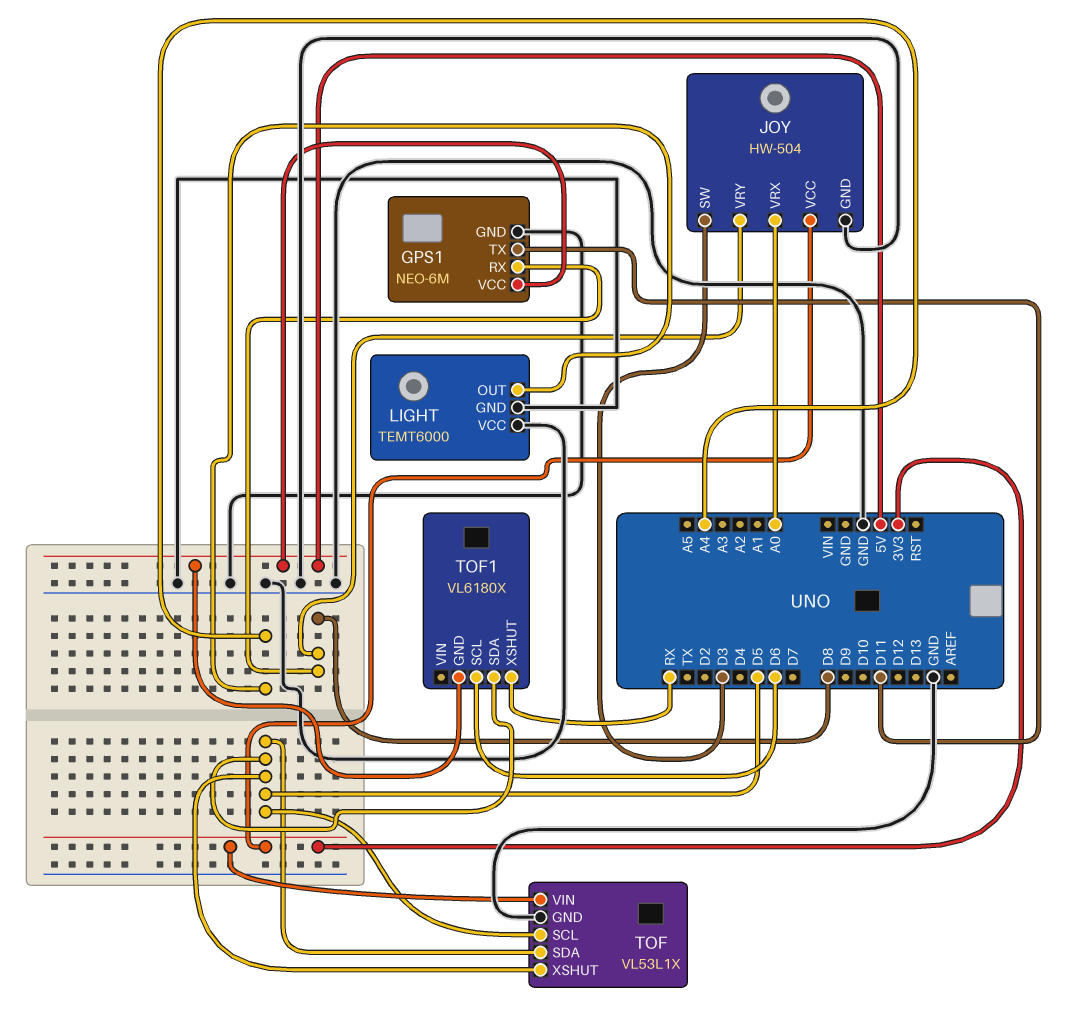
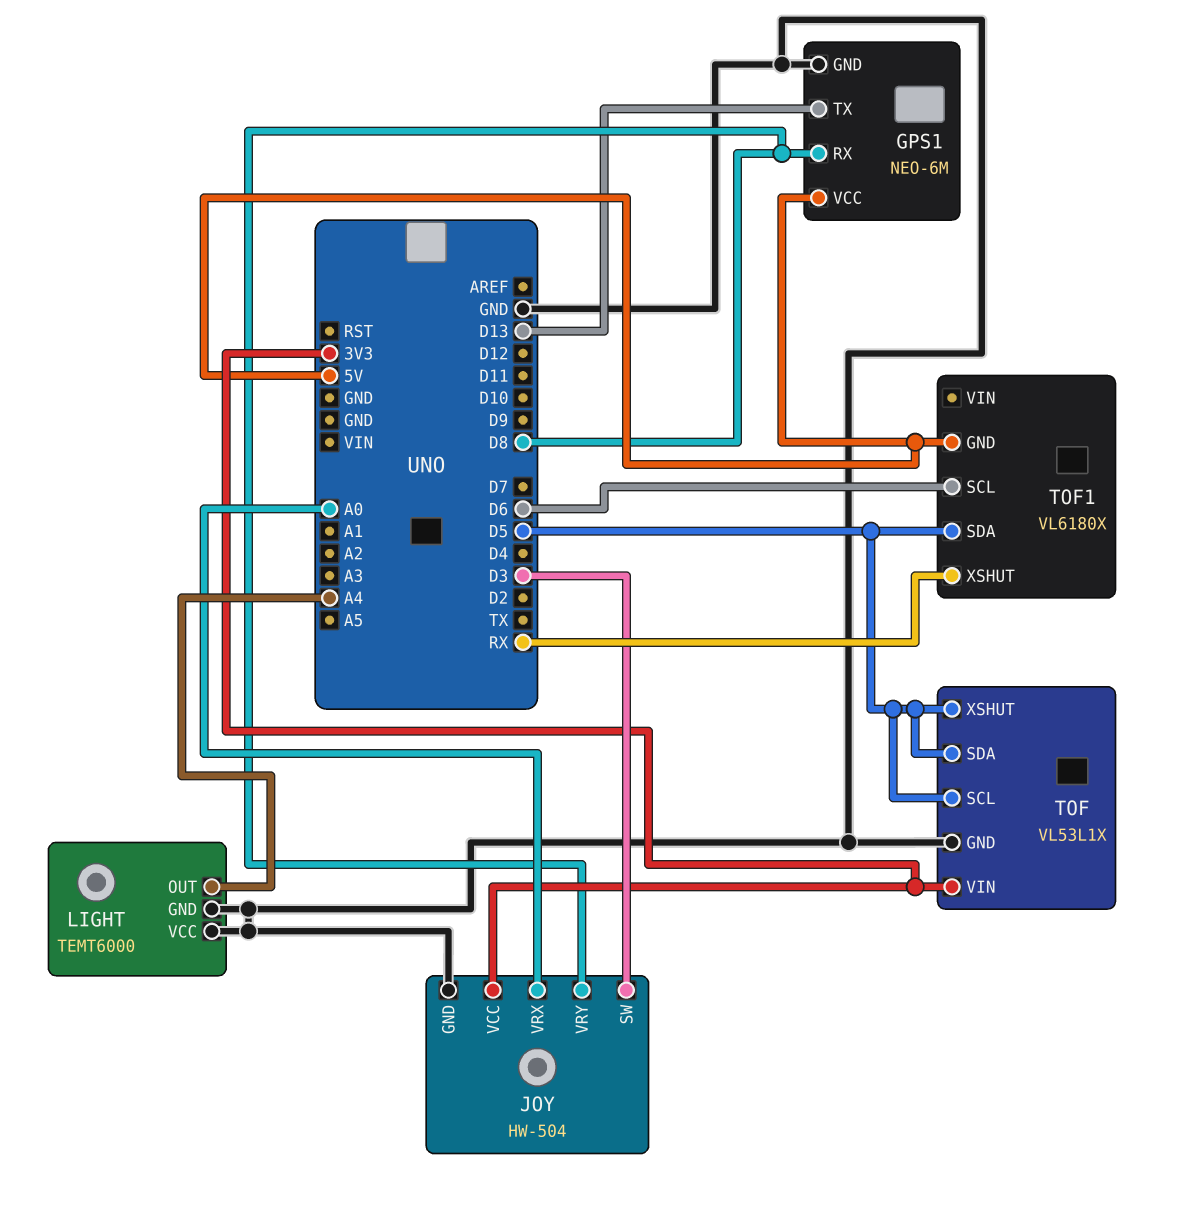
GPS1 pin TX: D11 -> D13

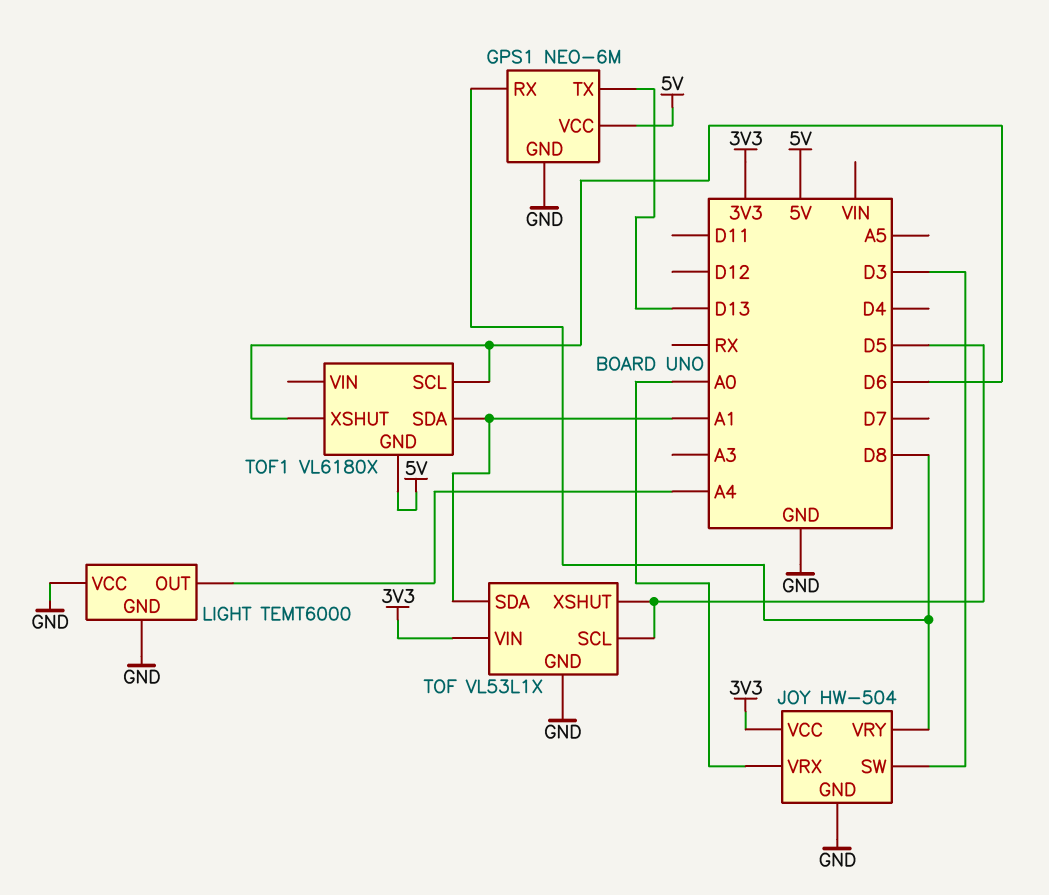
TOF pin SDA: D5 -> A1
TOF1 pin SDA: D5 -> A1
TOF1 pin XSHUT: RX -> D6

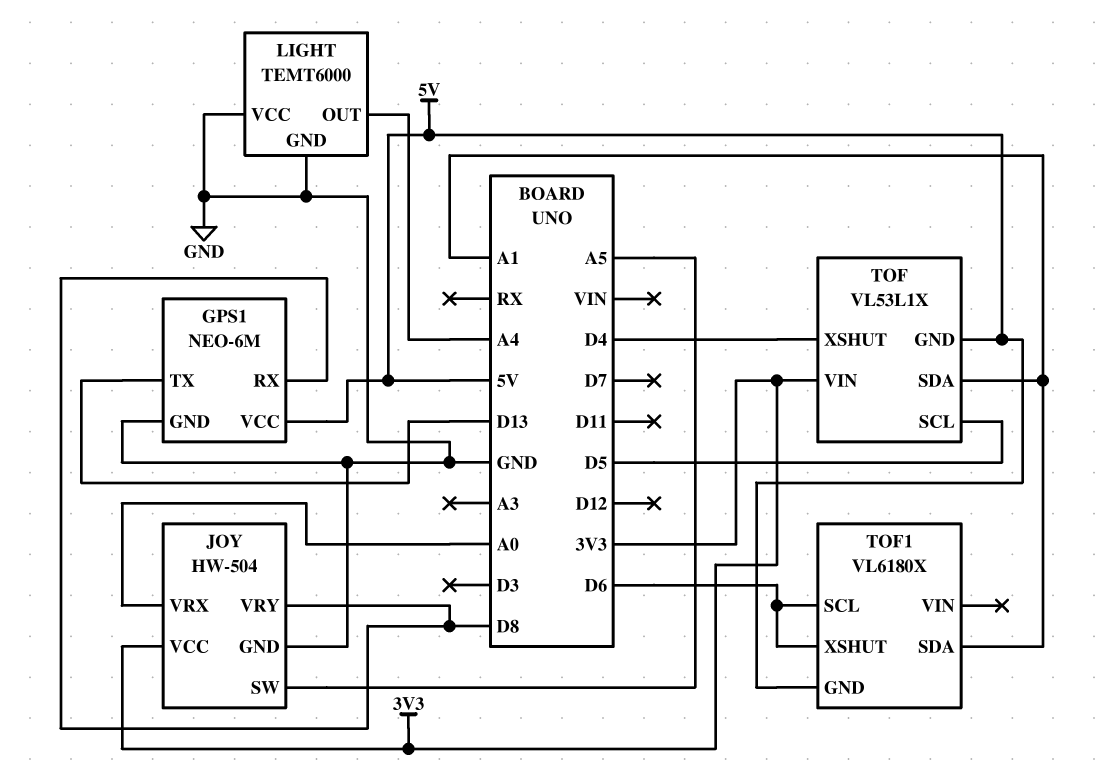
JOY pin SW: D3 -> A5
TOF pin GND: GND -> 5V
TOF pin XSHUT: D5 -> D4

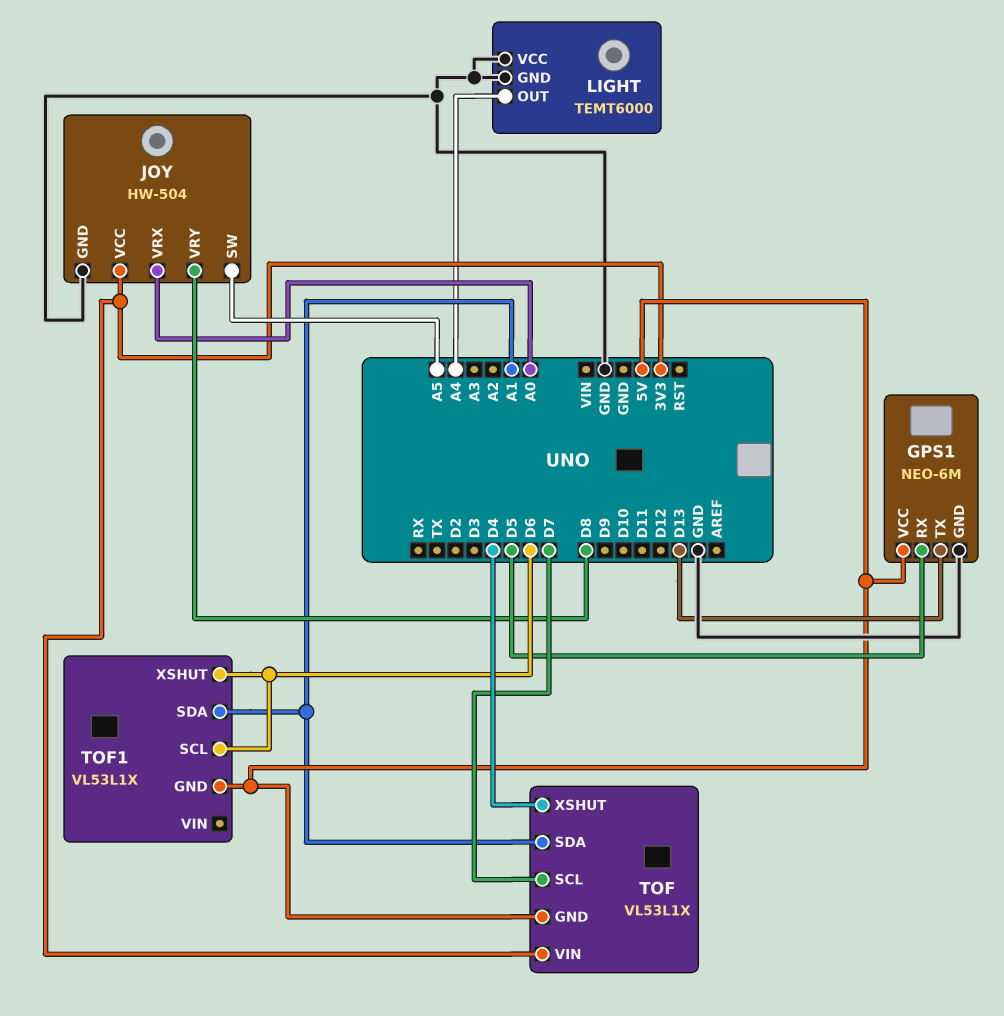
GPS1 pin RX: D8 -> D5
TOF pin SCL: D5 -> D7
TOF1: VL6180X -> VL53L1X

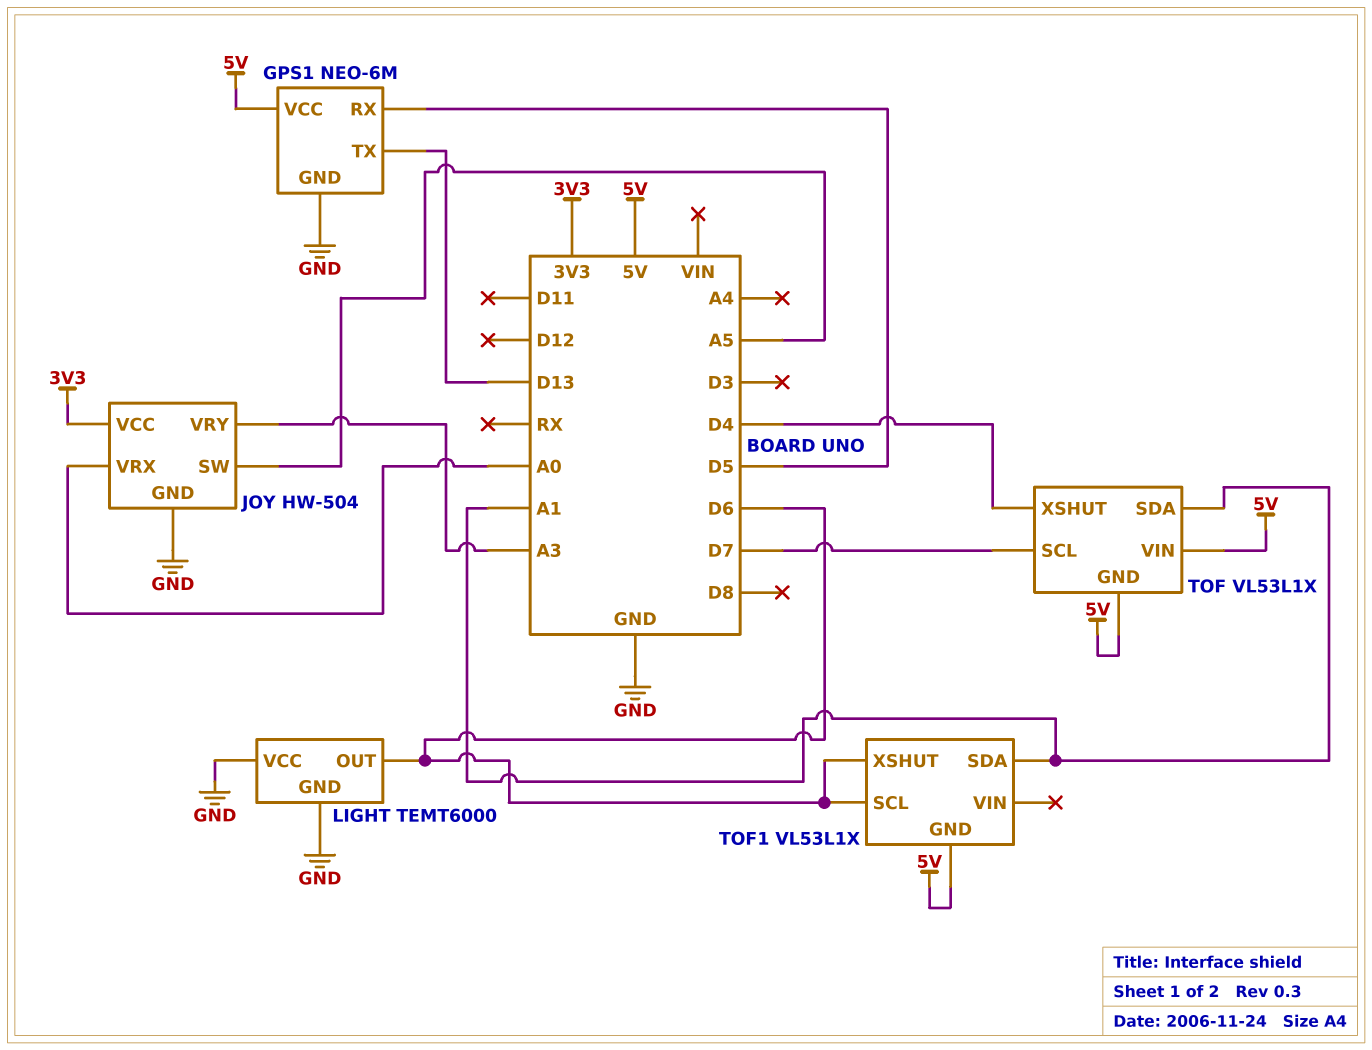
JOY pin VRY: D8 -> A3
LIGHT pin OUT: A4 -> D6
TOF pin VIN: 3V3 -> 5V

